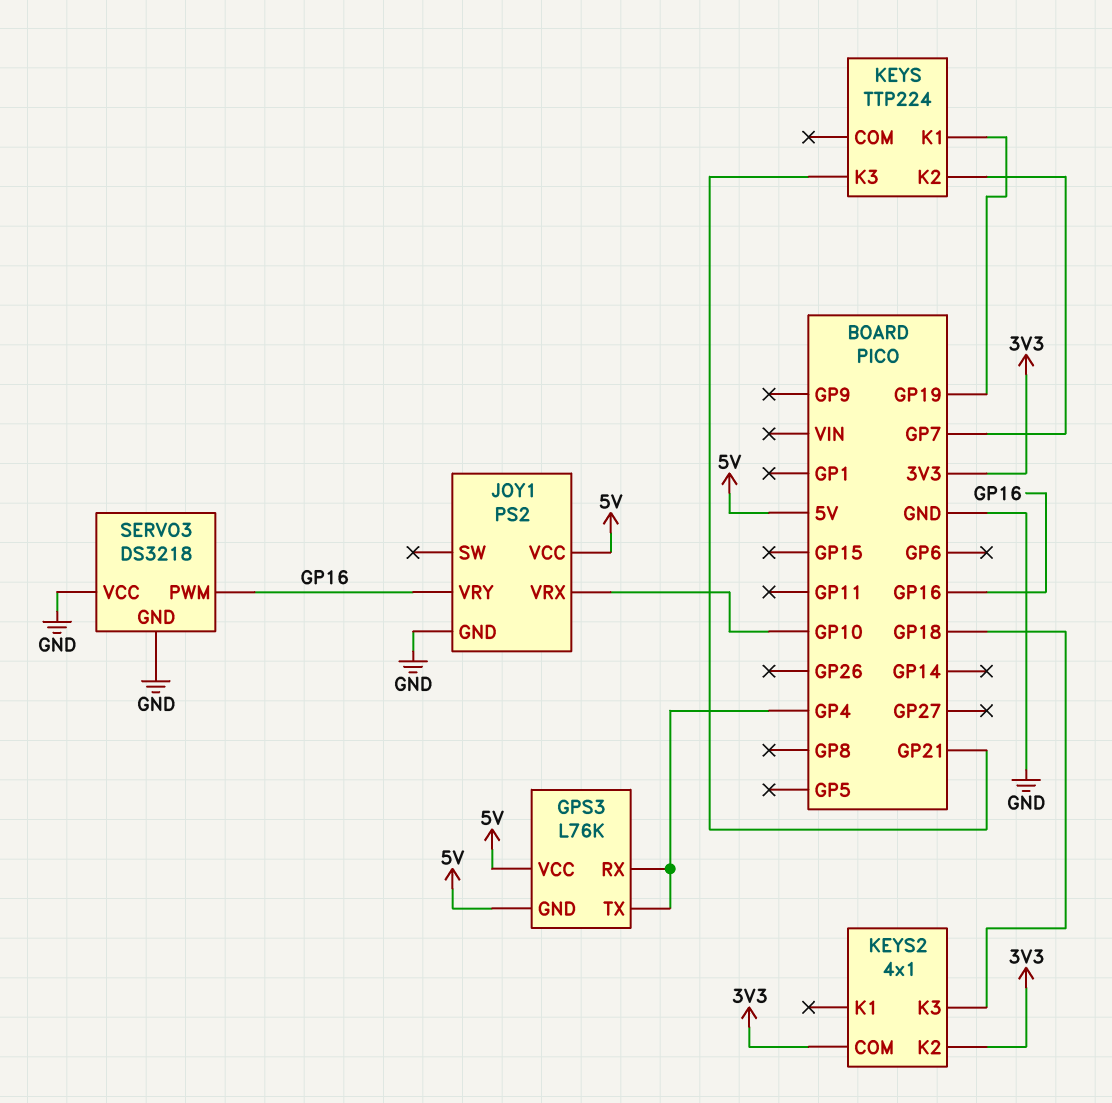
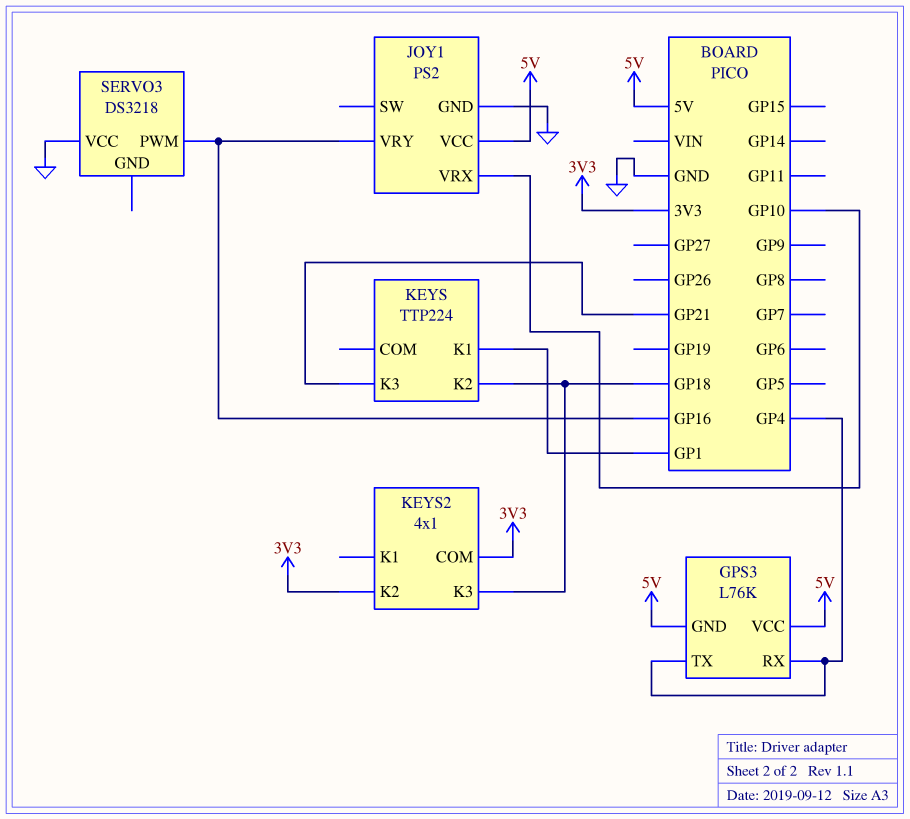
KEYS pin K1: GP19 -> GP1
KEYS pin K2: GP7 -> GP18
SERVO3 pin GND: GND -> none

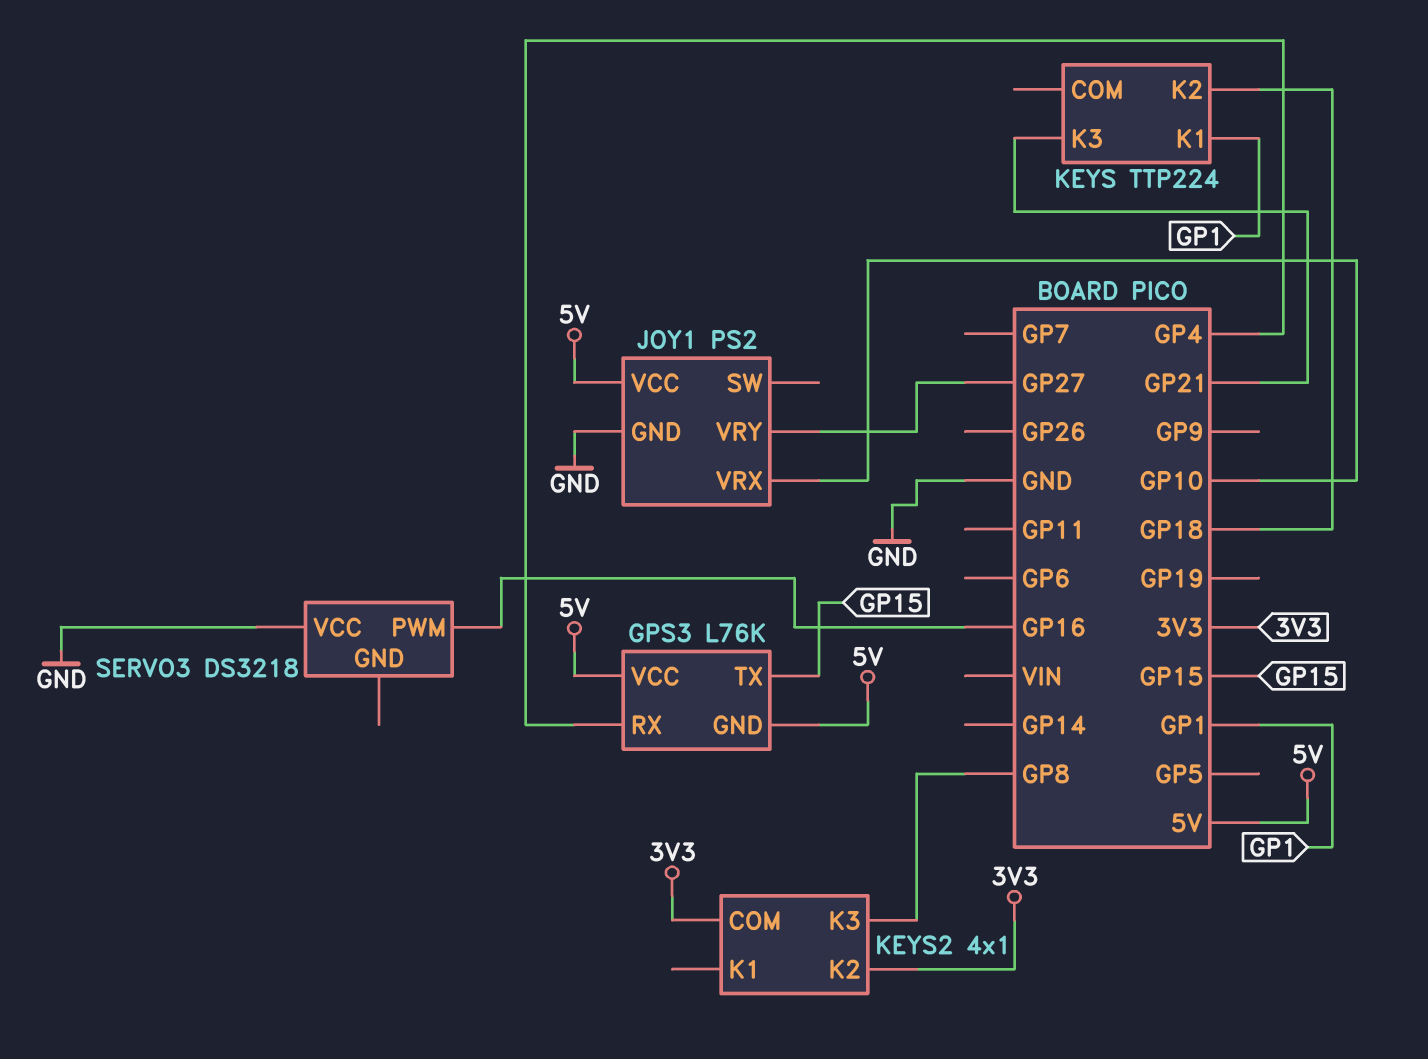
GPS3 pin TX: GP4 -> GP15
JOY1 pin VRY: GP16 -> GP27
KEYS2 pin K3: GP18 -> GP8

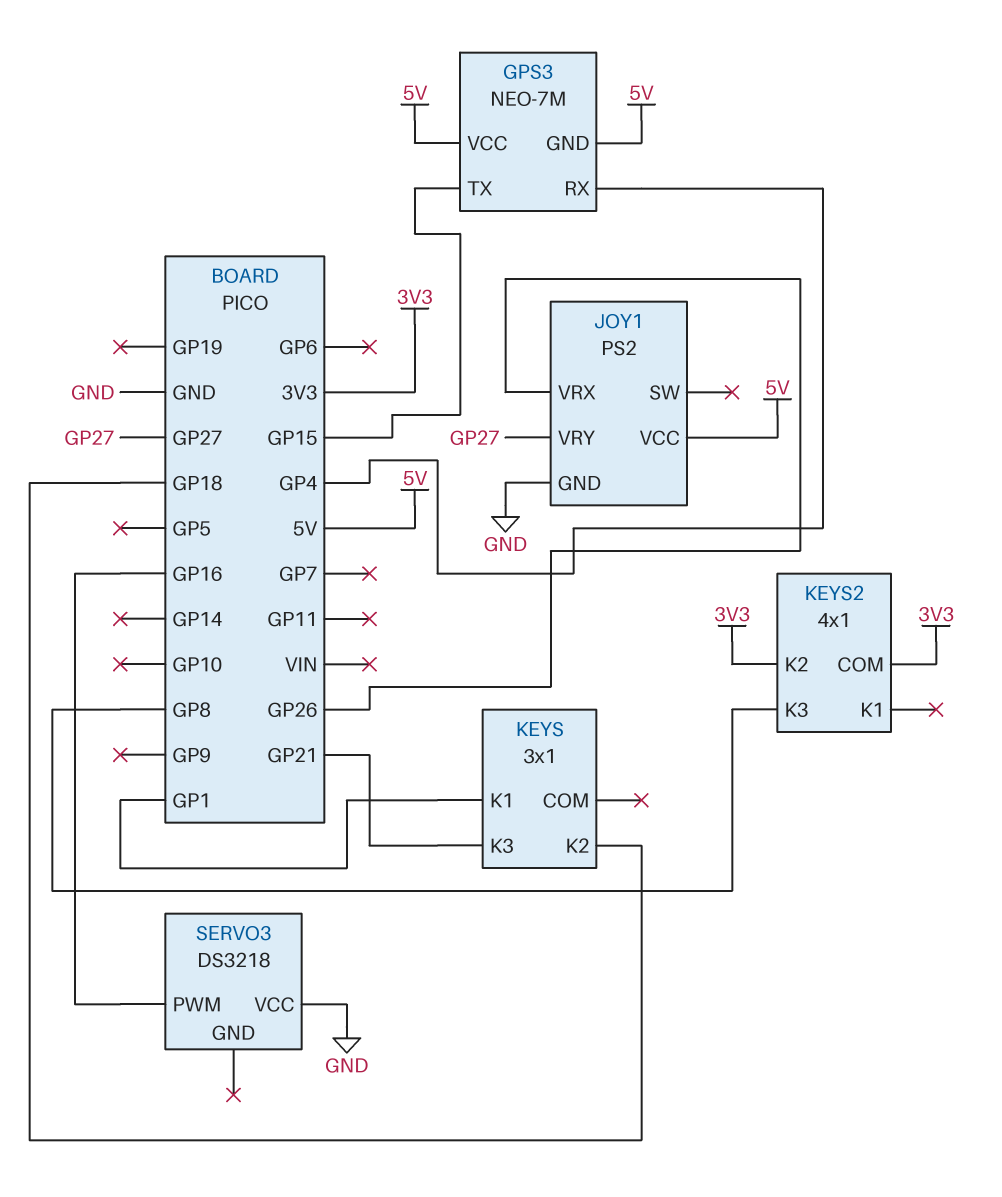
GPS3: L76K -> NEO-7M
JOY1 pin VRX: GP10 -> GP26
KEYS: TTP224 -> 3x1

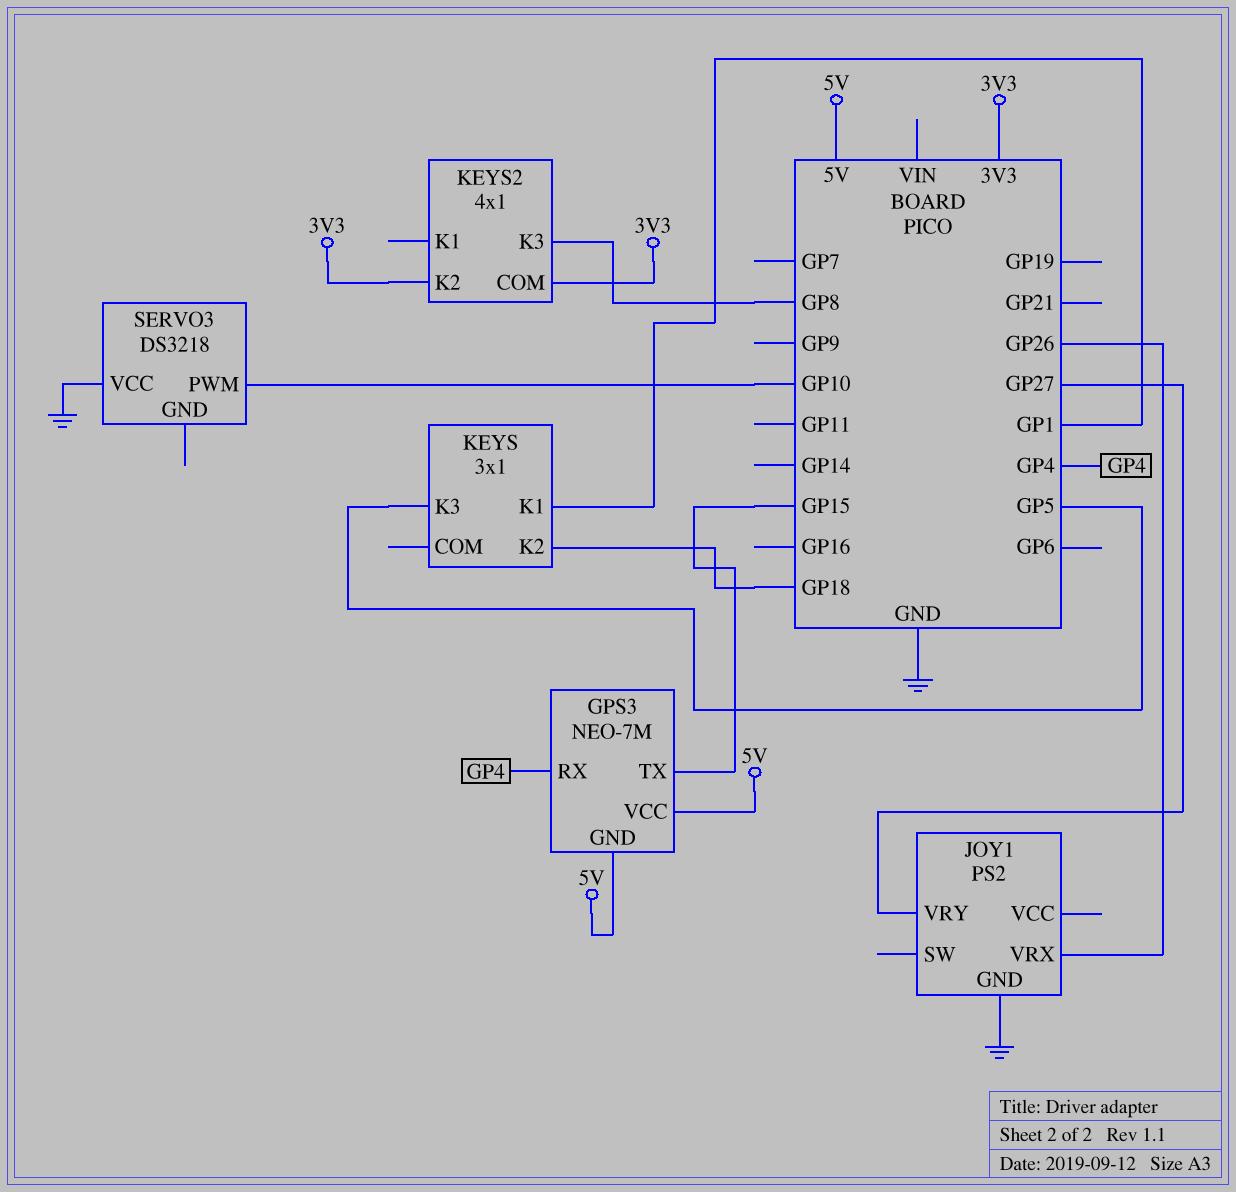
JOY1 pin VCC: 5V -> none
KEYS pin K3: GP21 -> GP5
SERVO3 pin PWM: GP16 -> GP10

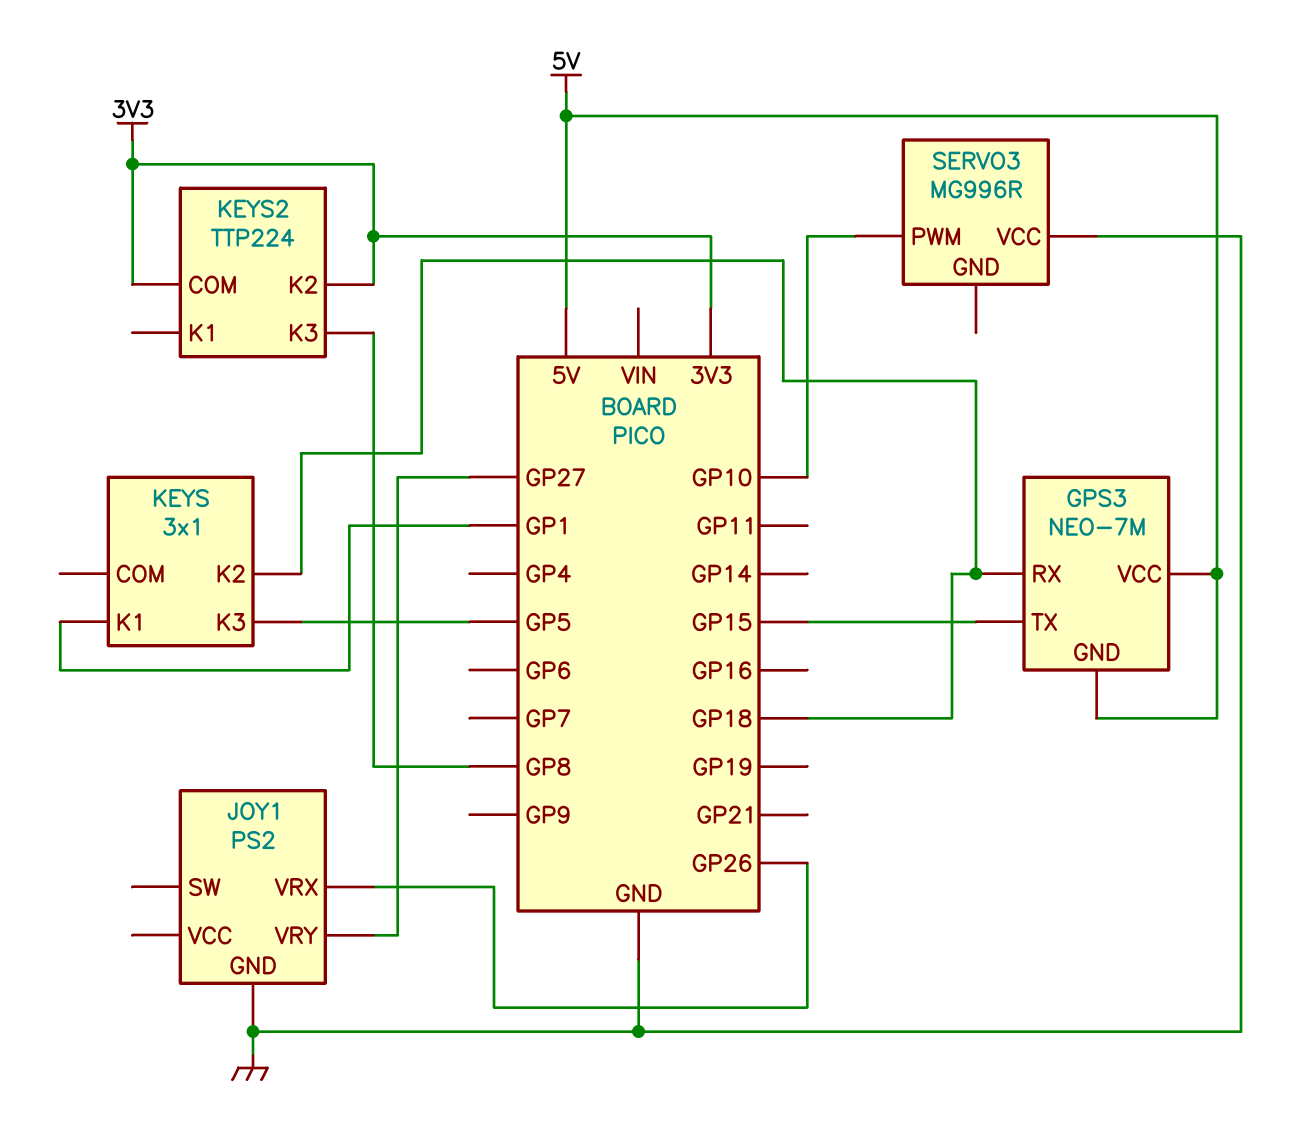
GPS3 pin RX: GP4 -> GP18
KEYS2: 4x1 -> TTP224
SERVO3: DS3218 -> MG996R

